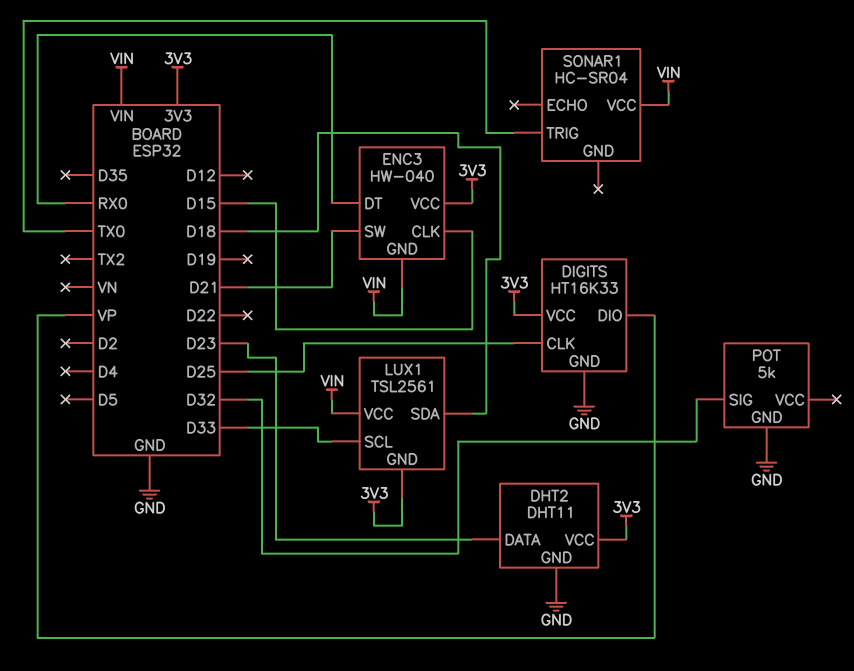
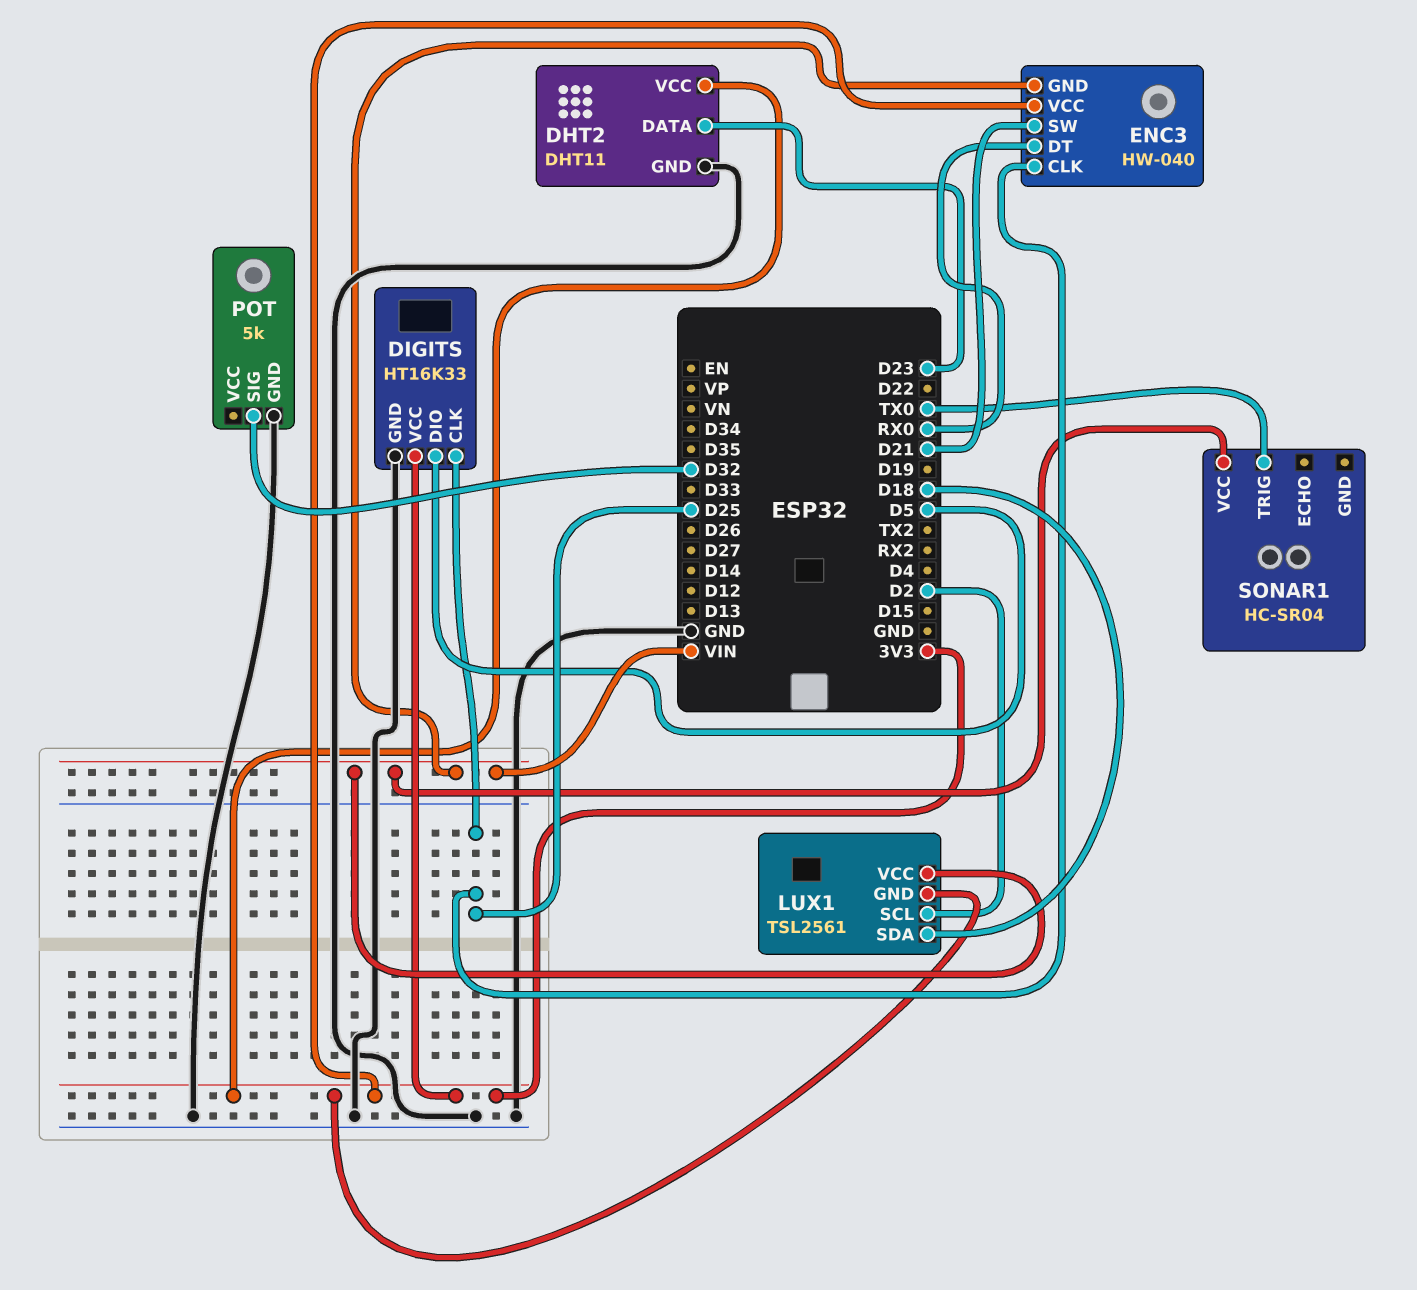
DIGITS pin DIO: VP -> D5
ENC3 pin CLK: D15 -> D25
LUX1 pin SCL: D33 -> D2

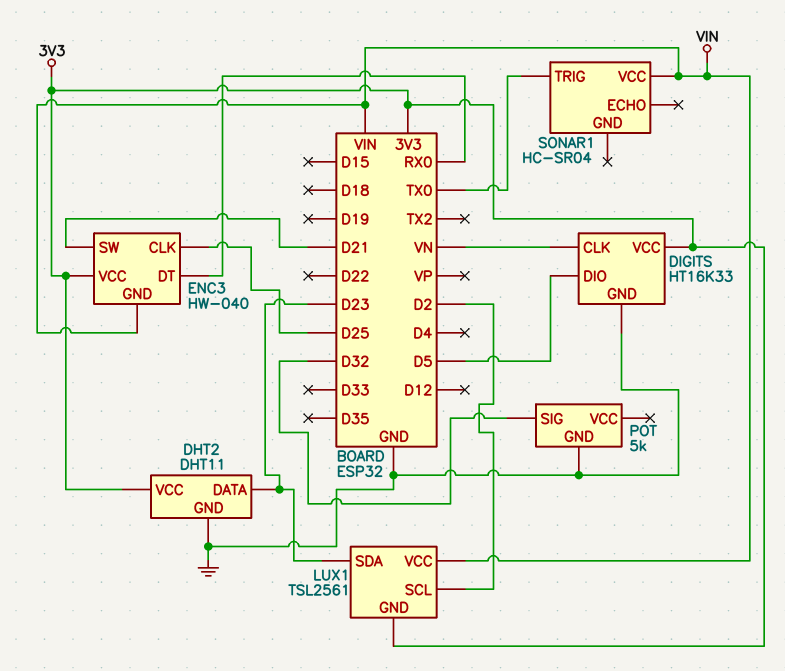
DIGITS pin CLK: D25 -> VN
LUX1 pin SDA: D18 -> D23

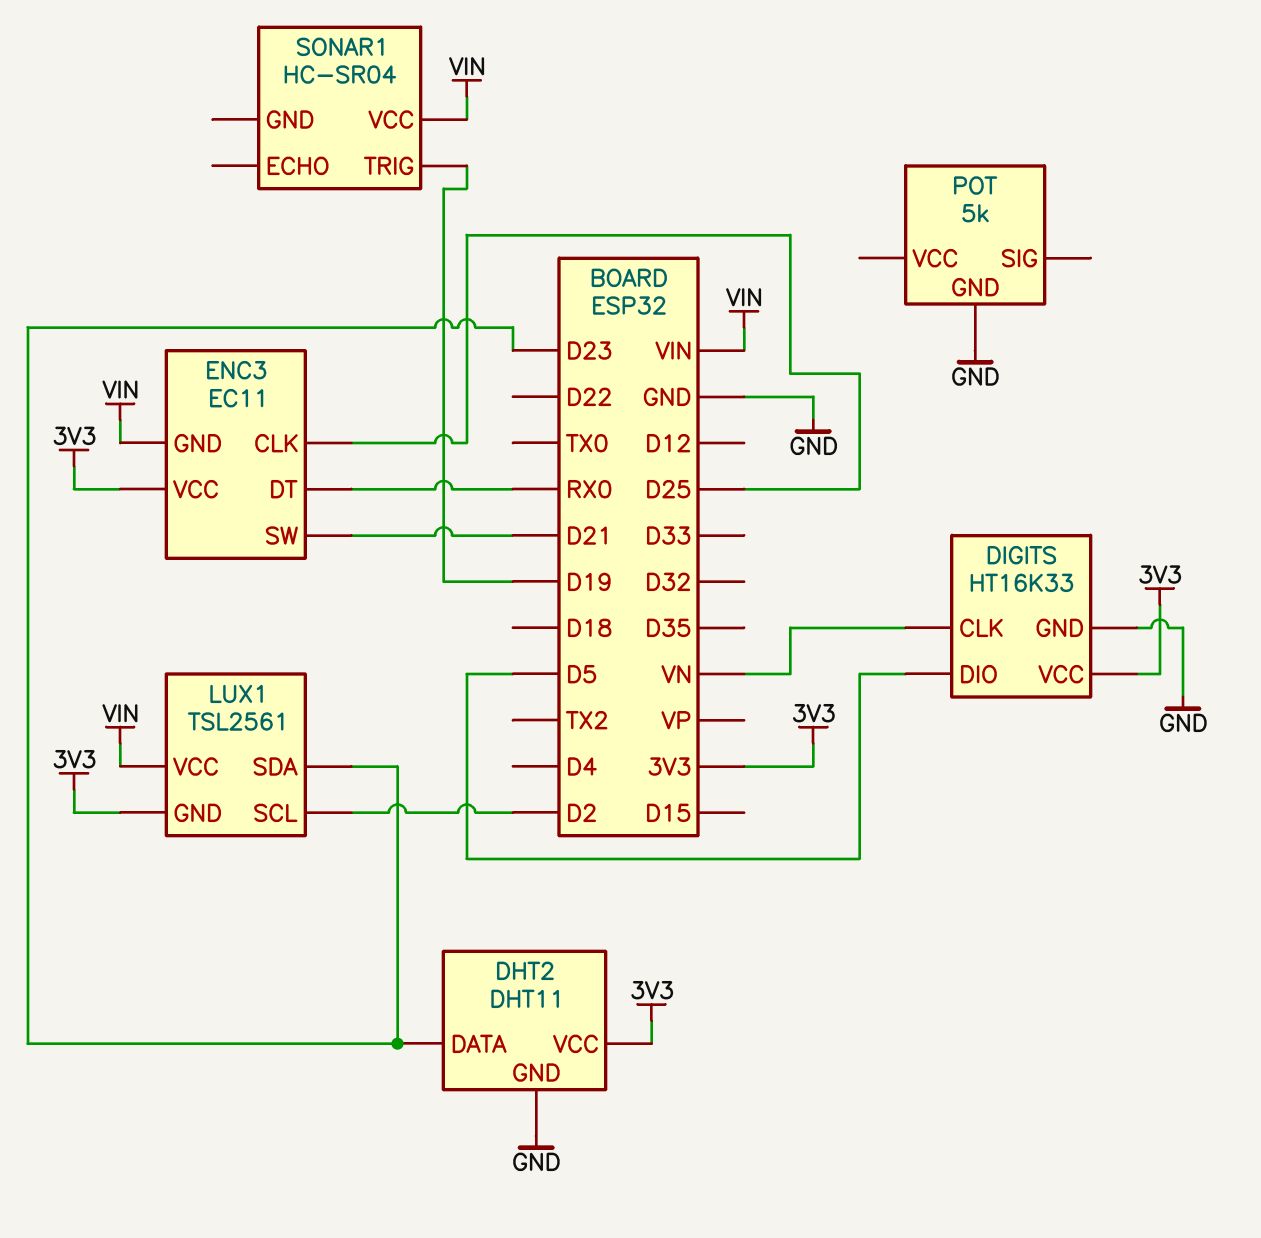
ENC3: HW-040 -> EC11
POT pin SIG: D32 -> none
SONAR1 pin TRIG: TX0 -> D19

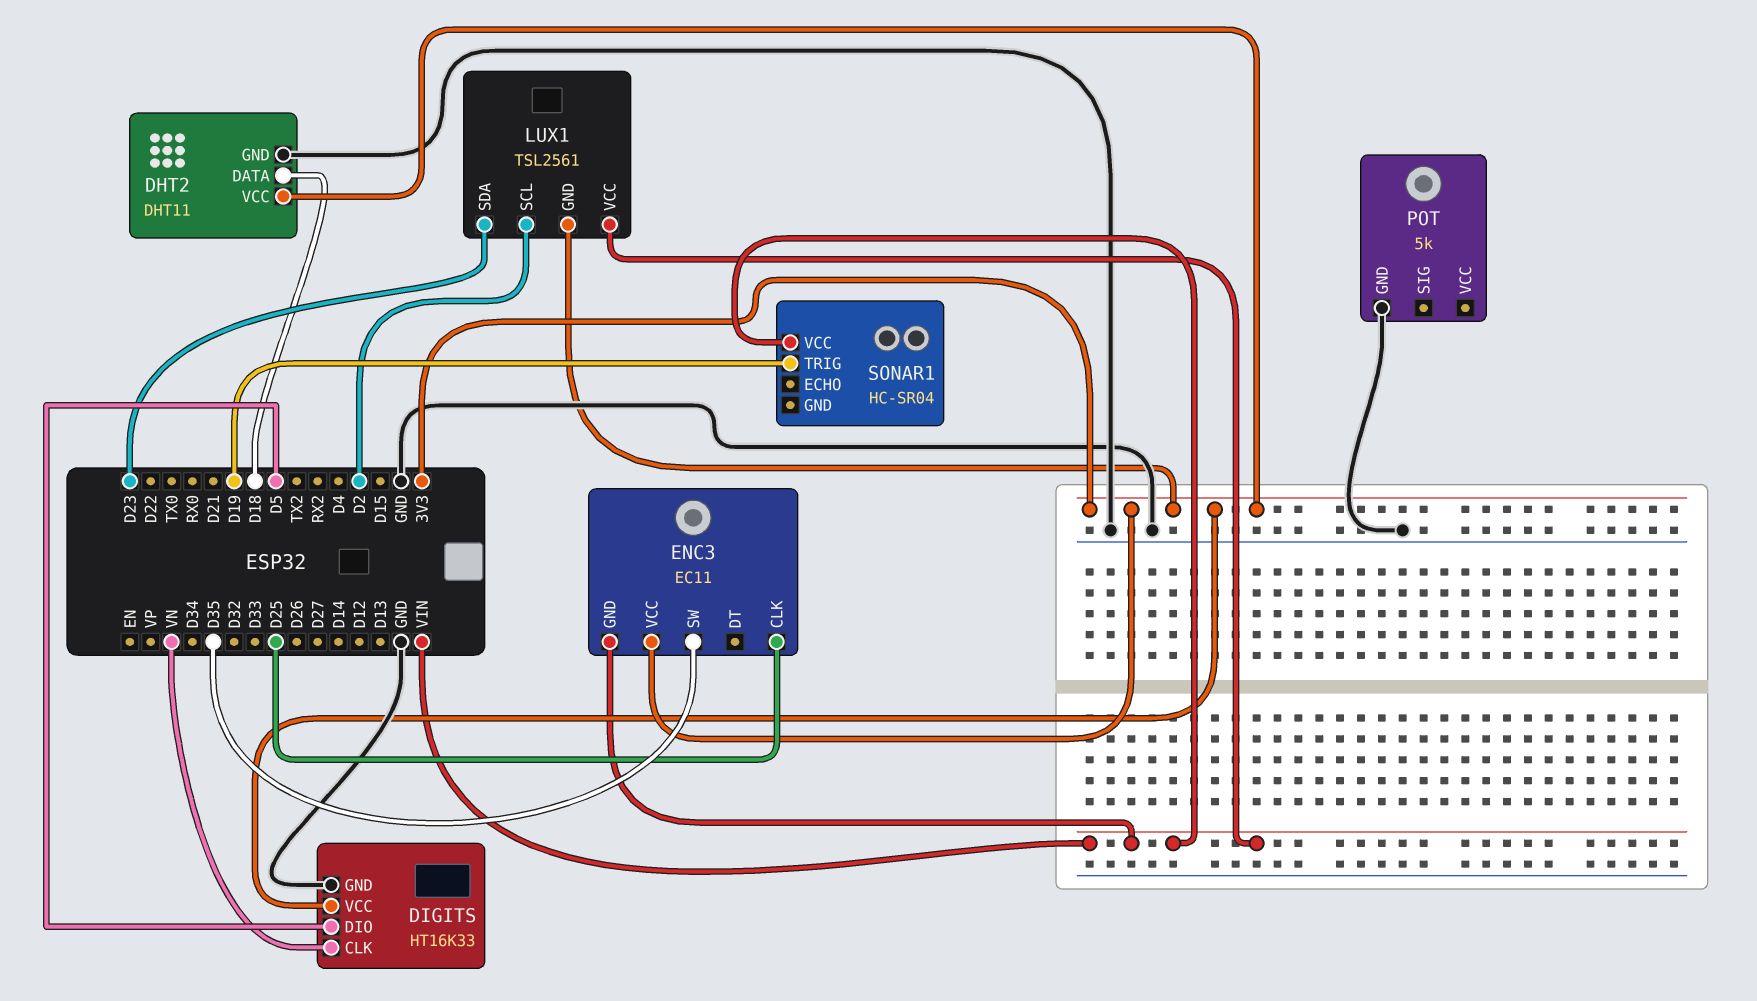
DHT2 pin DATA: D23 -> D18
ENC3 pin DT: RX0 -> none
ENC3 pin SW: D21 -> D35

